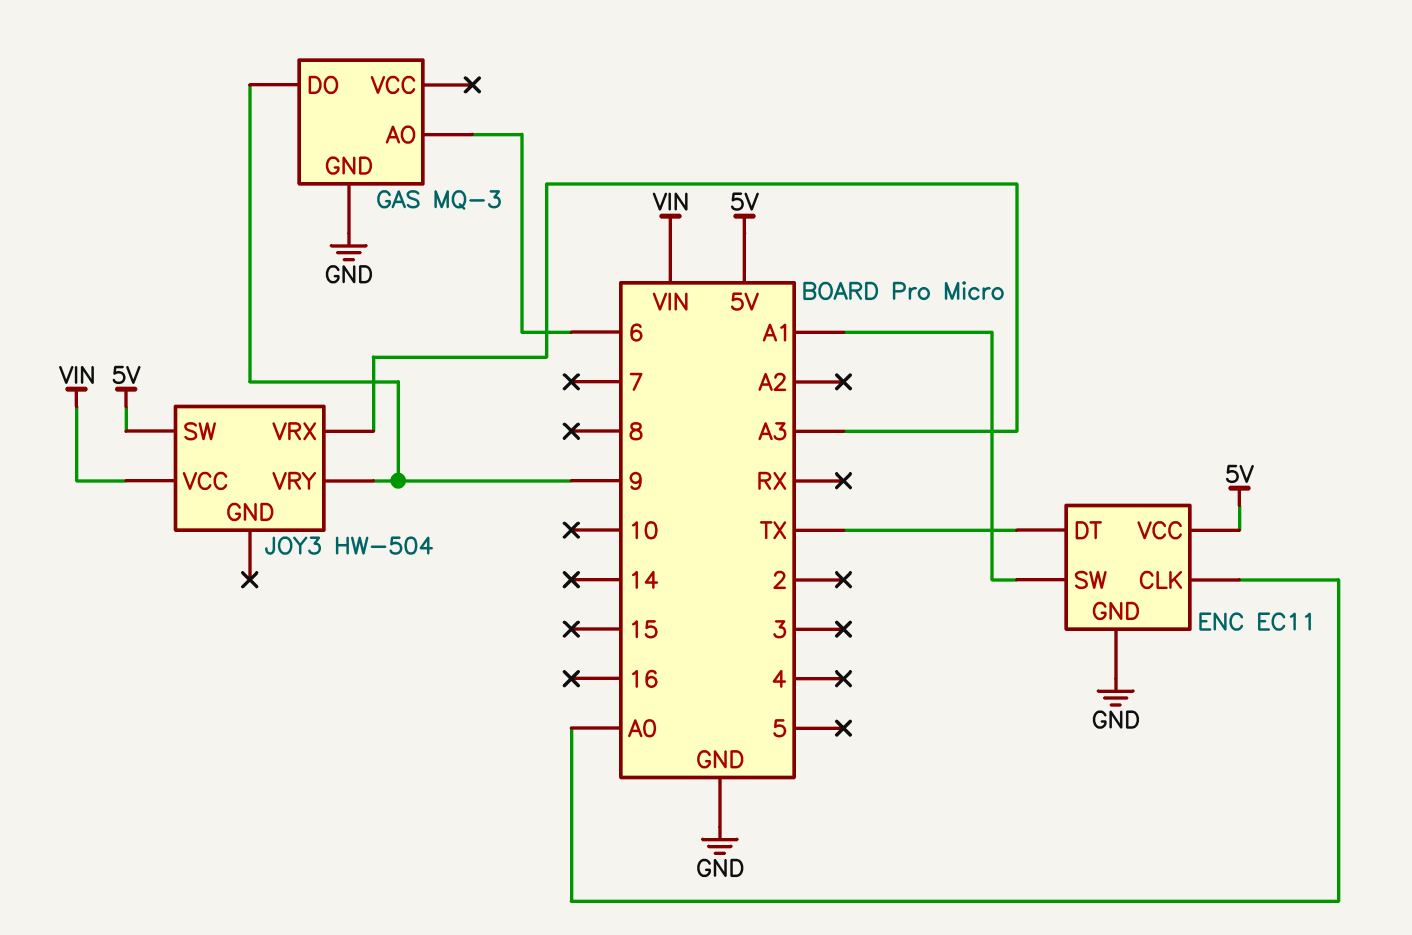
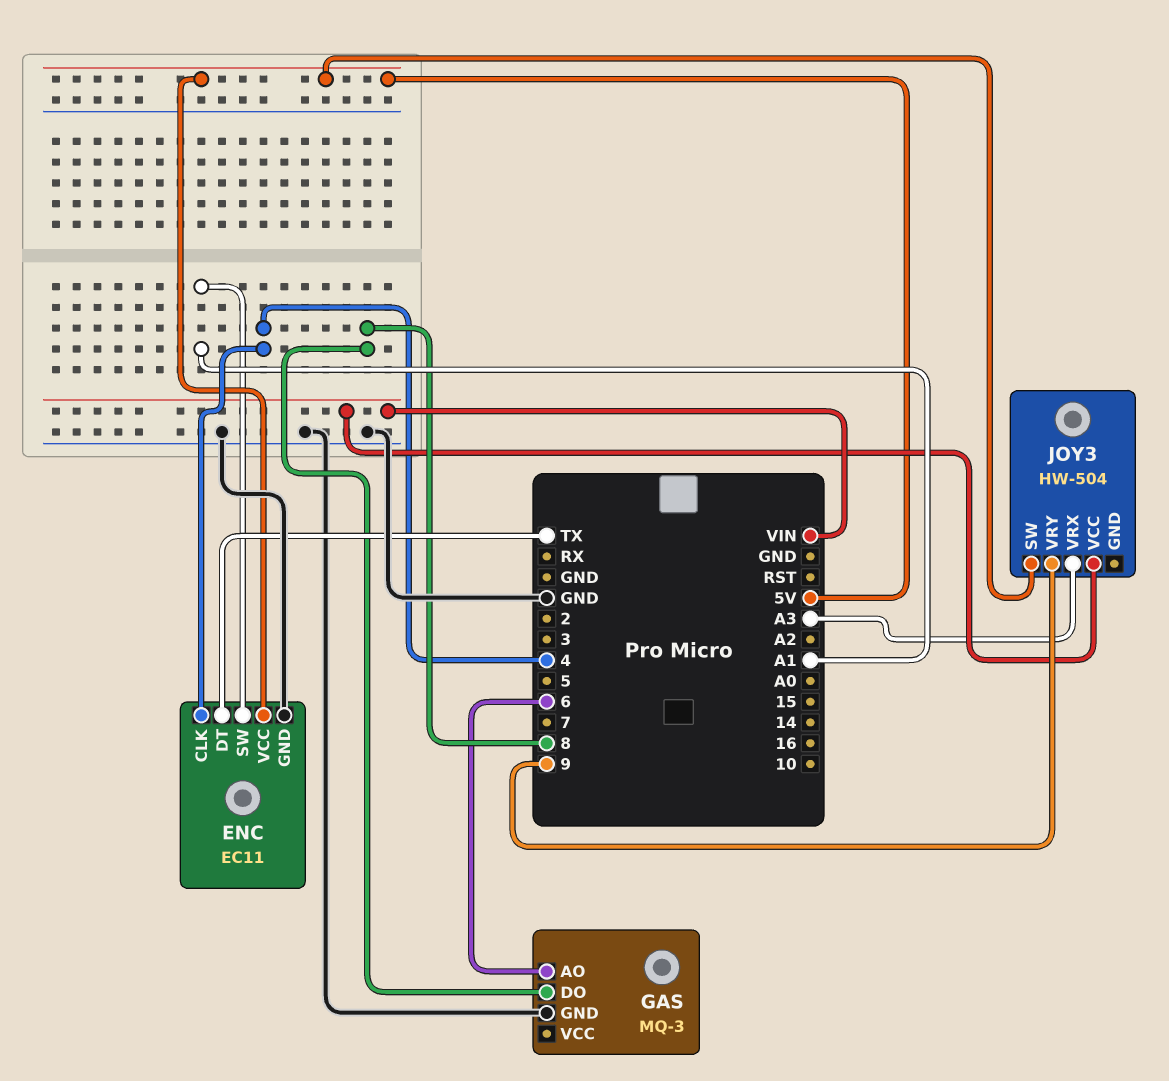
ENC pin CLK: A0 -> 4
GAS pin DO: 9 -> 8

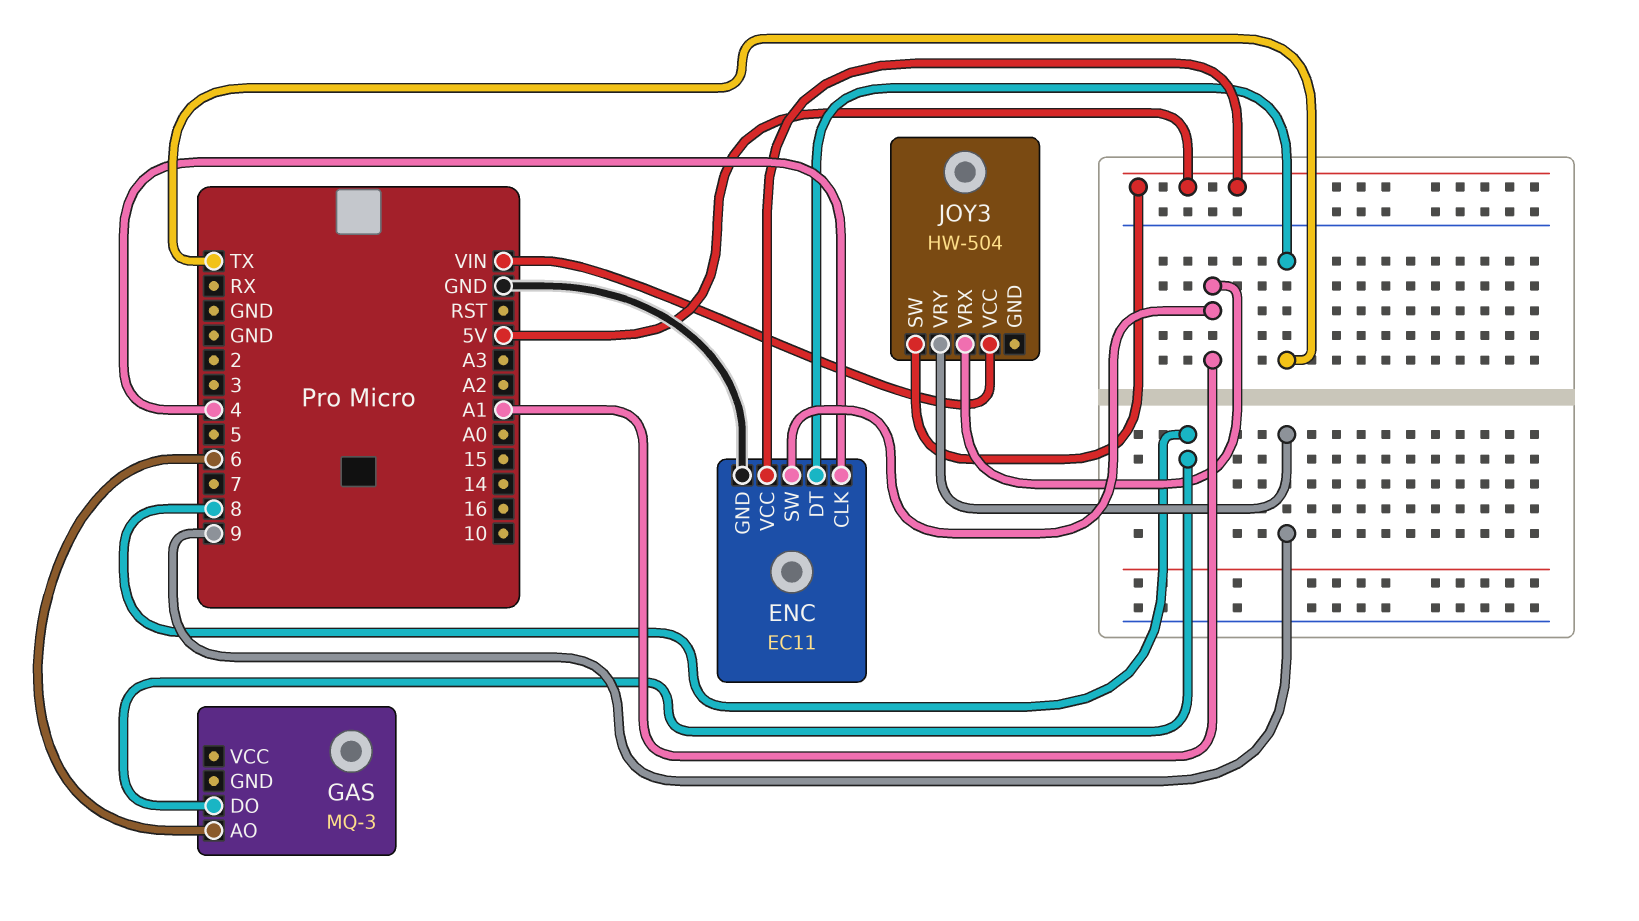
GAS pin GND: GND -> none
JOY3 pin VRX: A3 -> A1

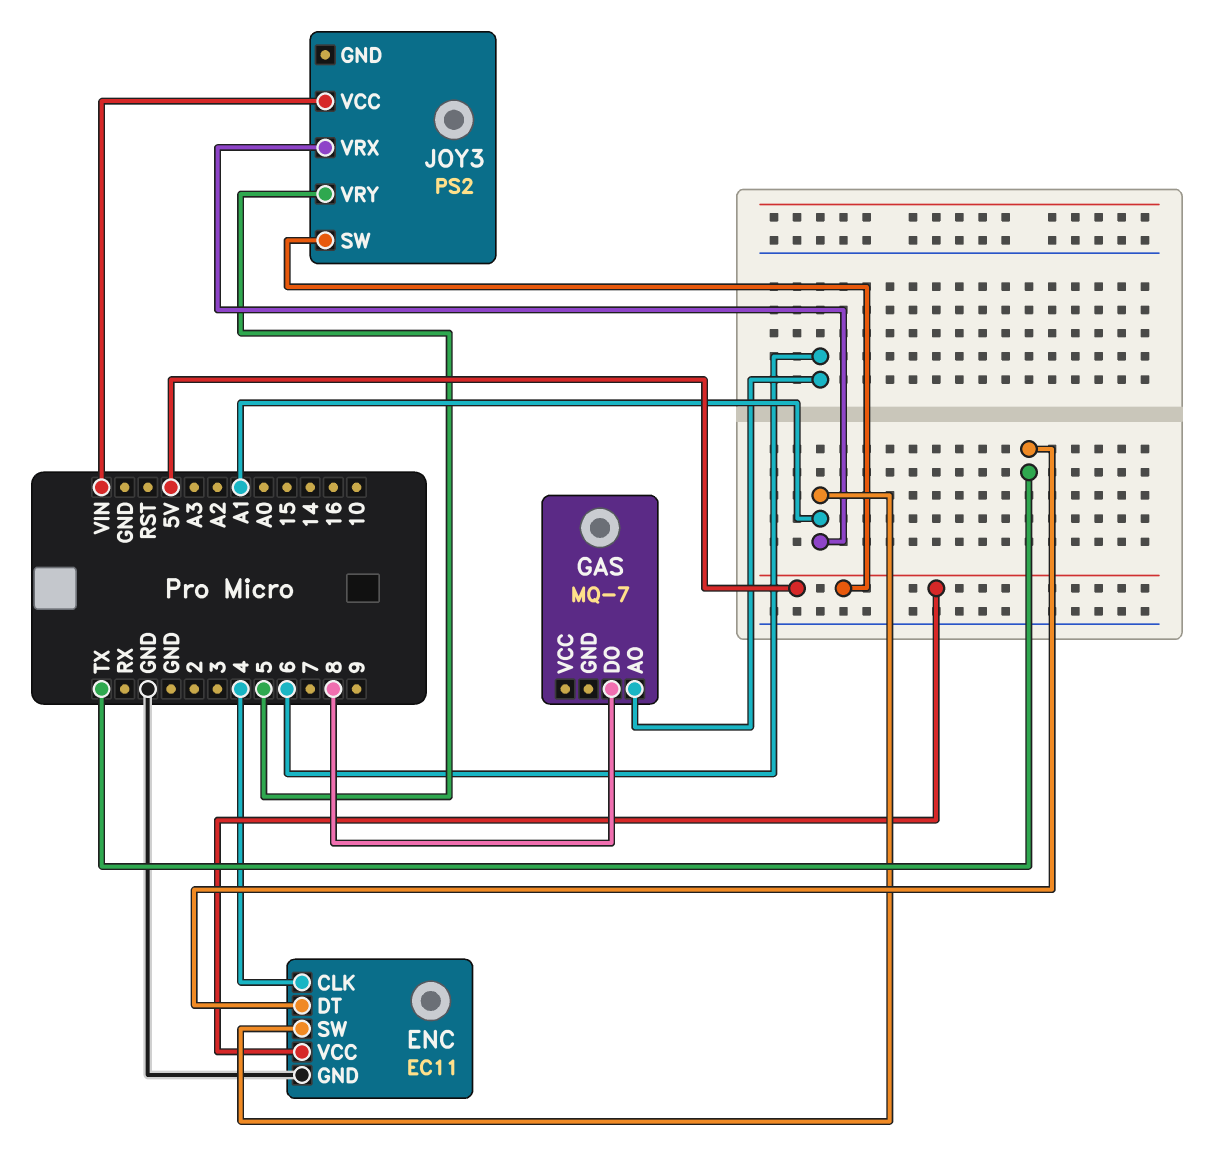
GAS: MQ-3 -> MQ-7
JOY3: HW-504 -> PS2
JOY3 pin VRY: 9 -> 5

